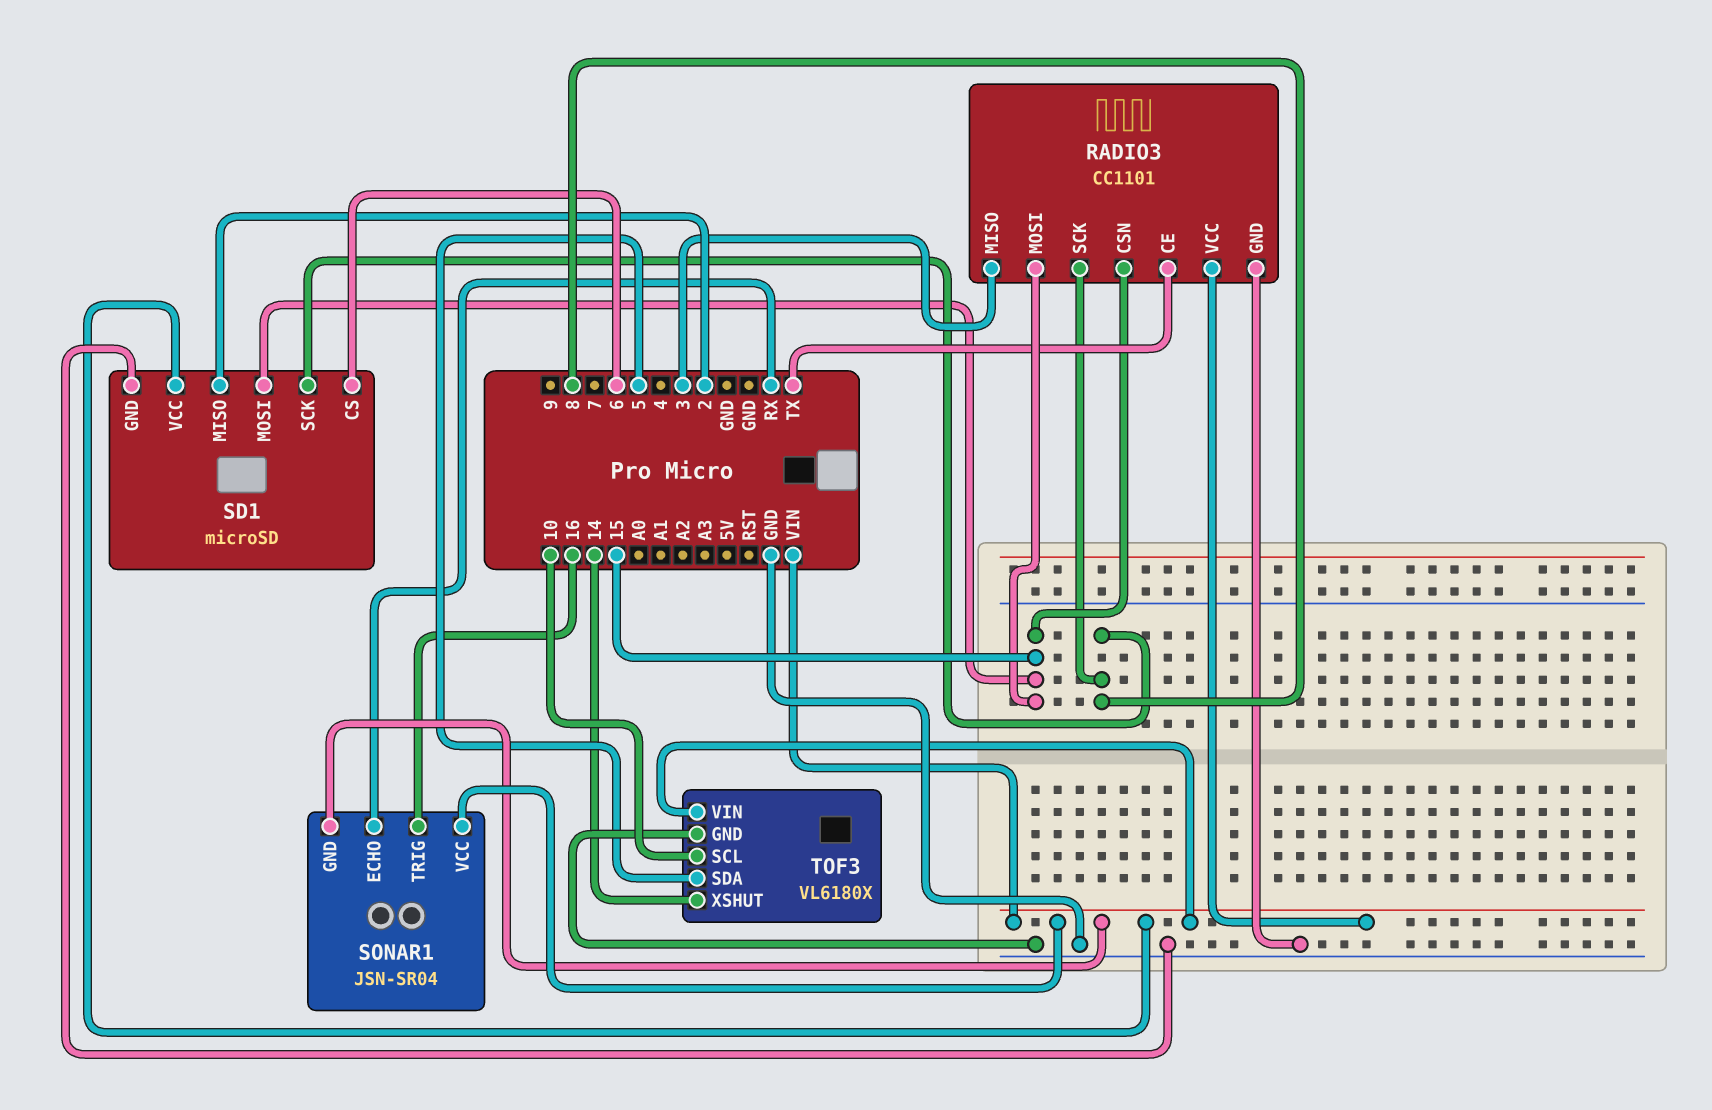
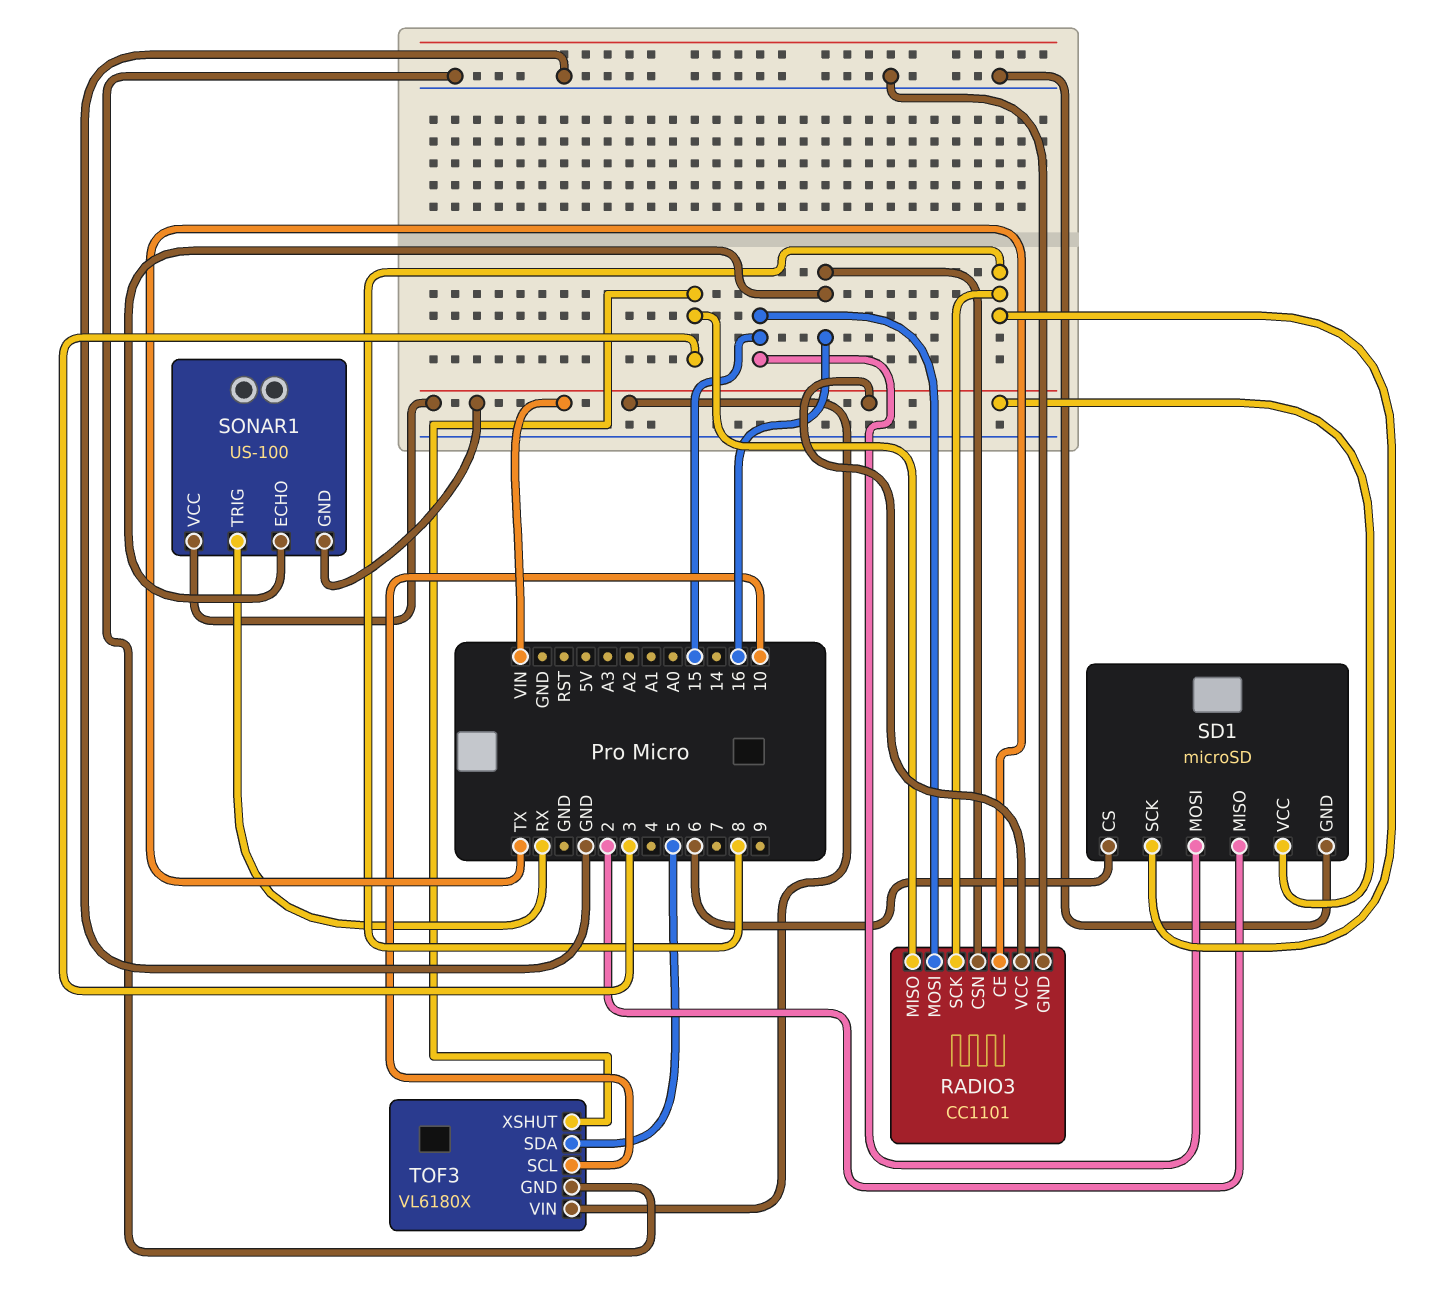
RADIO3 pin CSN: 15 -> 16
SONAR1: JSN-SR04 -> US-100
SONAR1 pin ECHO: RX -> 16
SONAR1 pin TRIG: 16 -> RX
TOF3 pin XSHUT: 14 -> 3

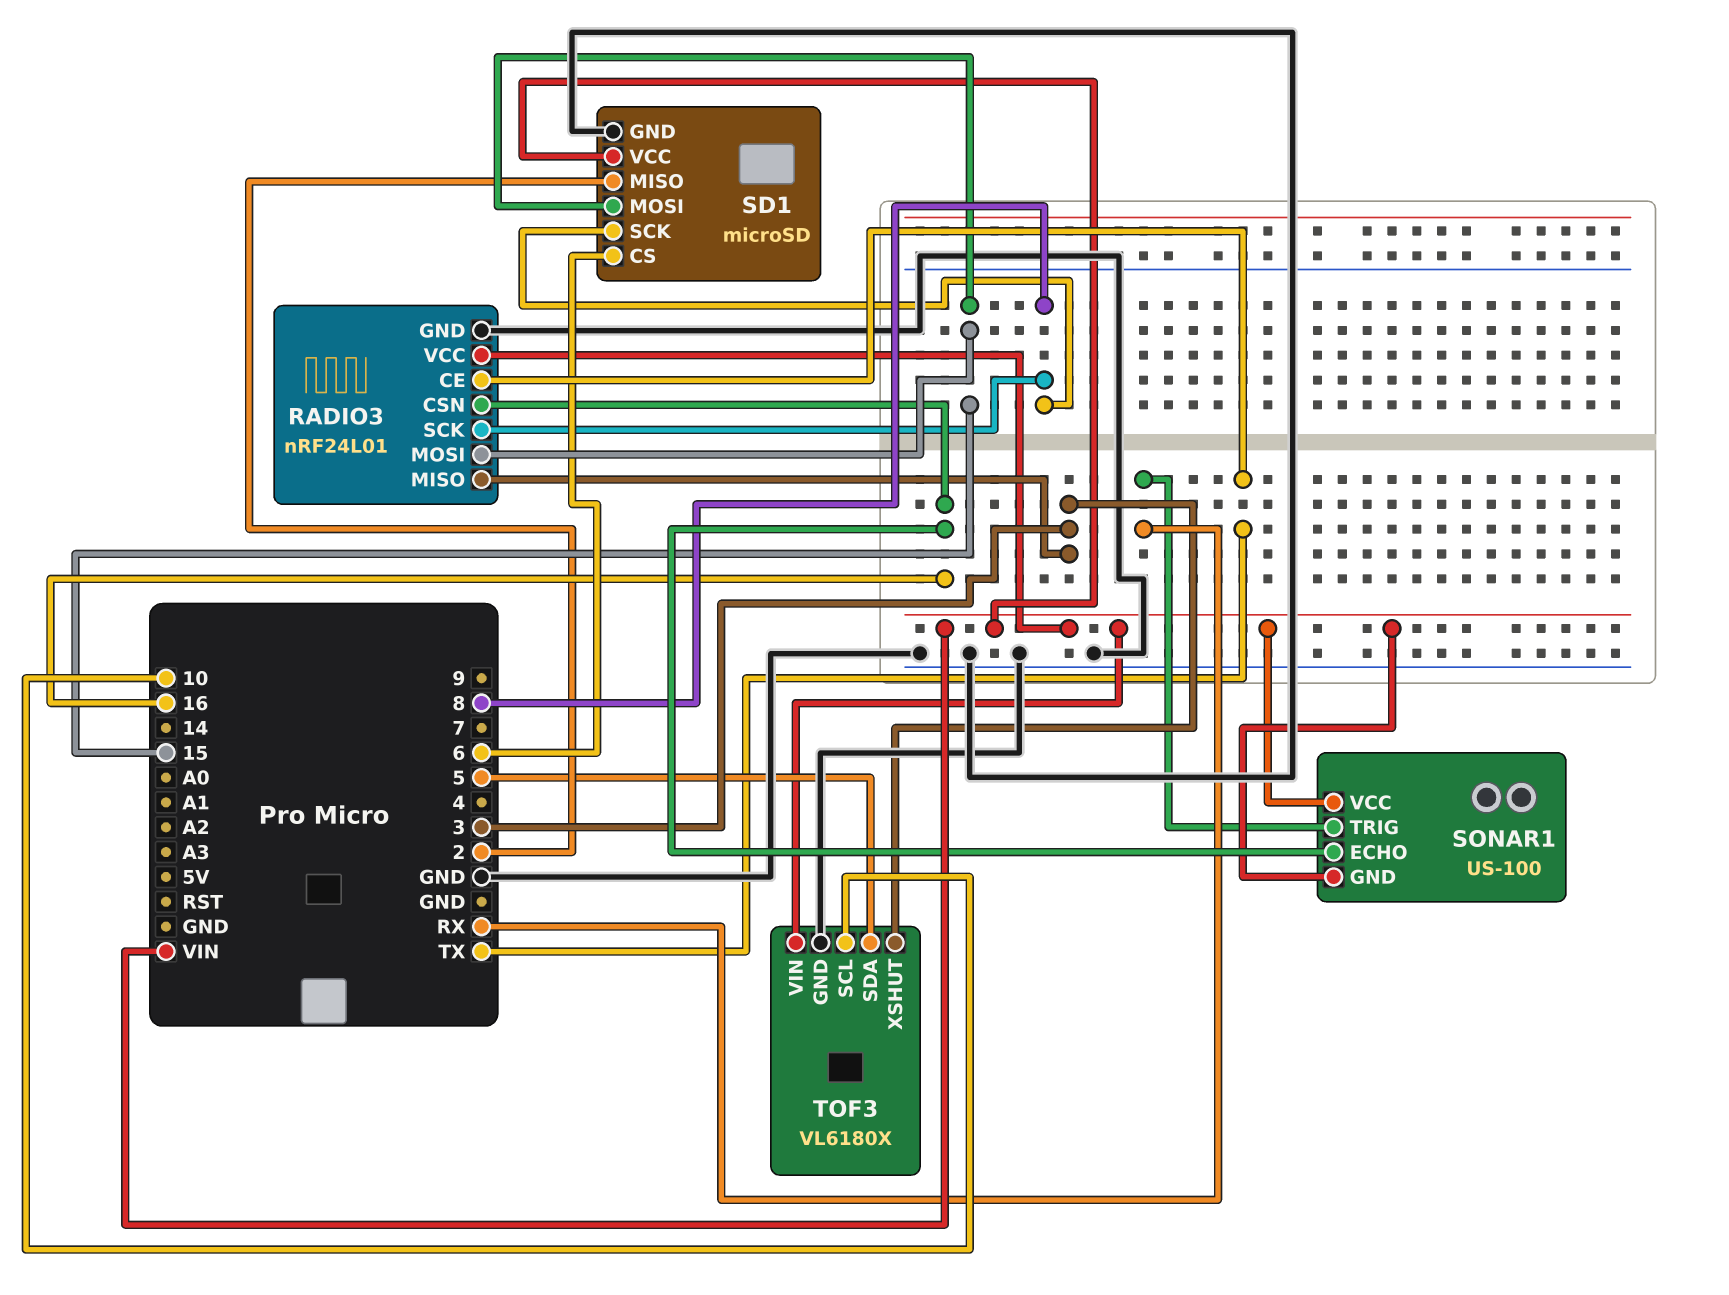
RADIO3: CC1101 -> nRF24L01

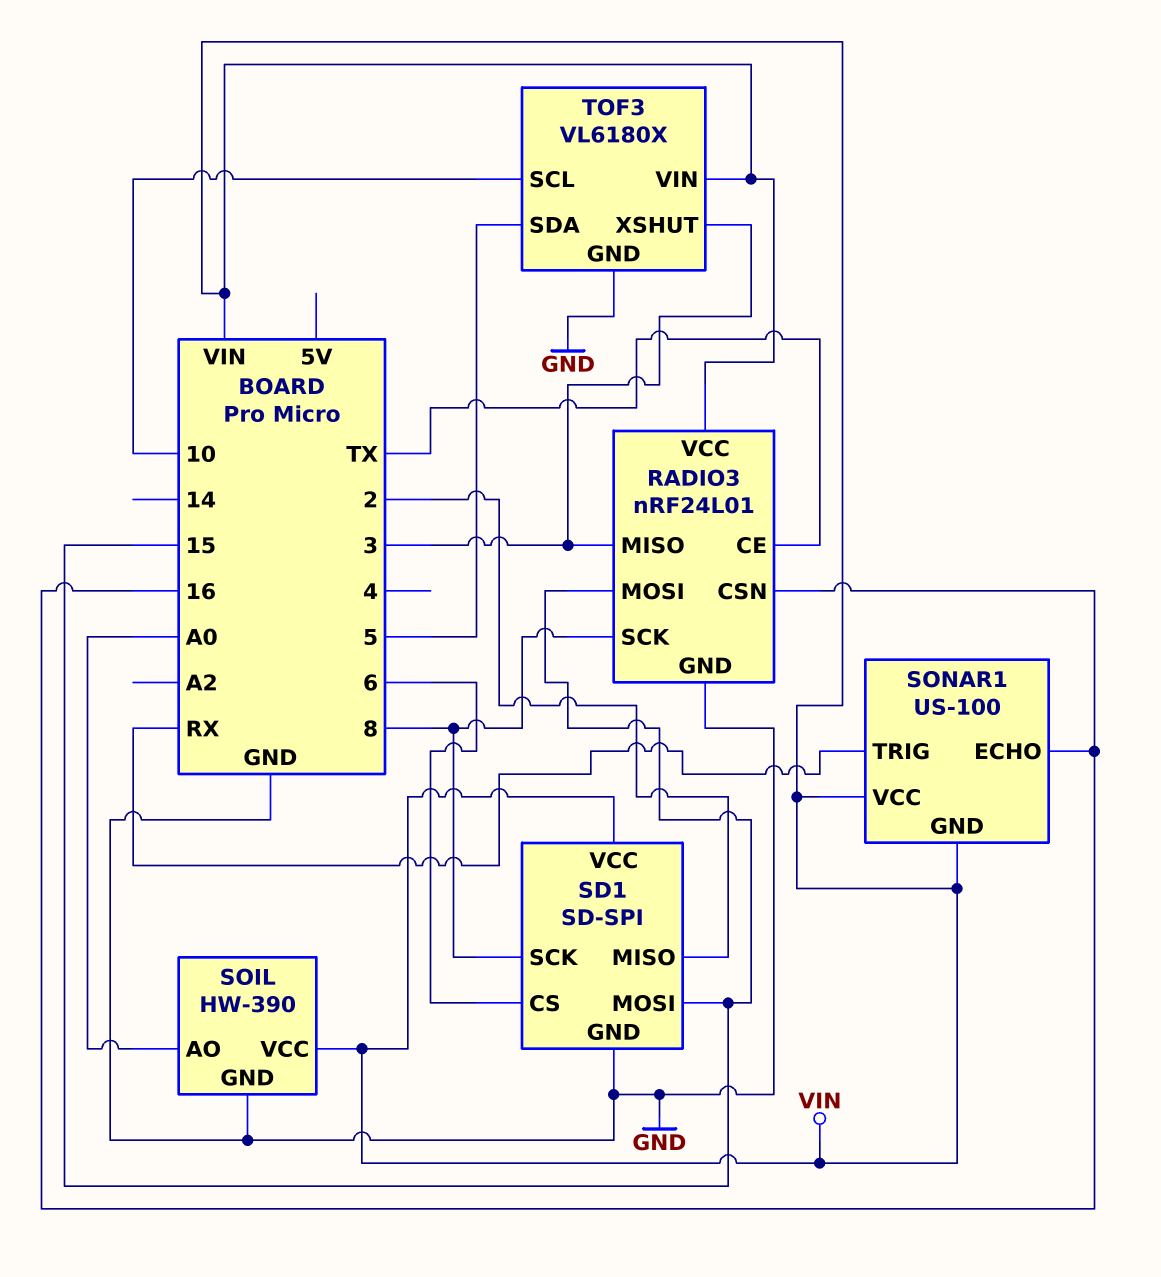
SD1: microSD -> SD-SPI
SOIL: none -> HW-390
SOIL pin AO: none -> A0
SOIL pin GND: none -> GND
SOIL pin VCC: none -> VIN

